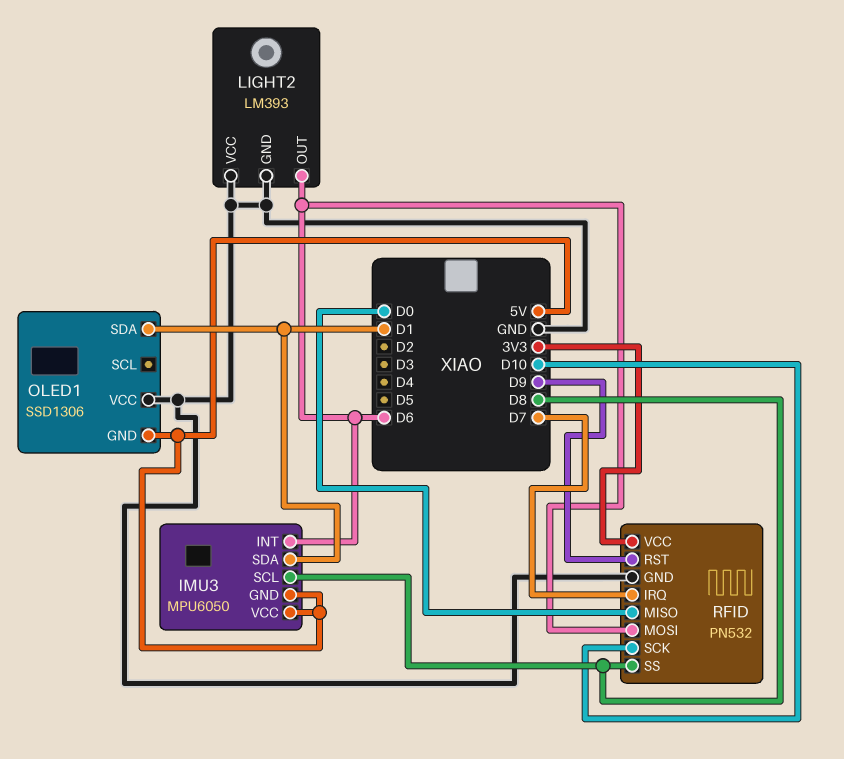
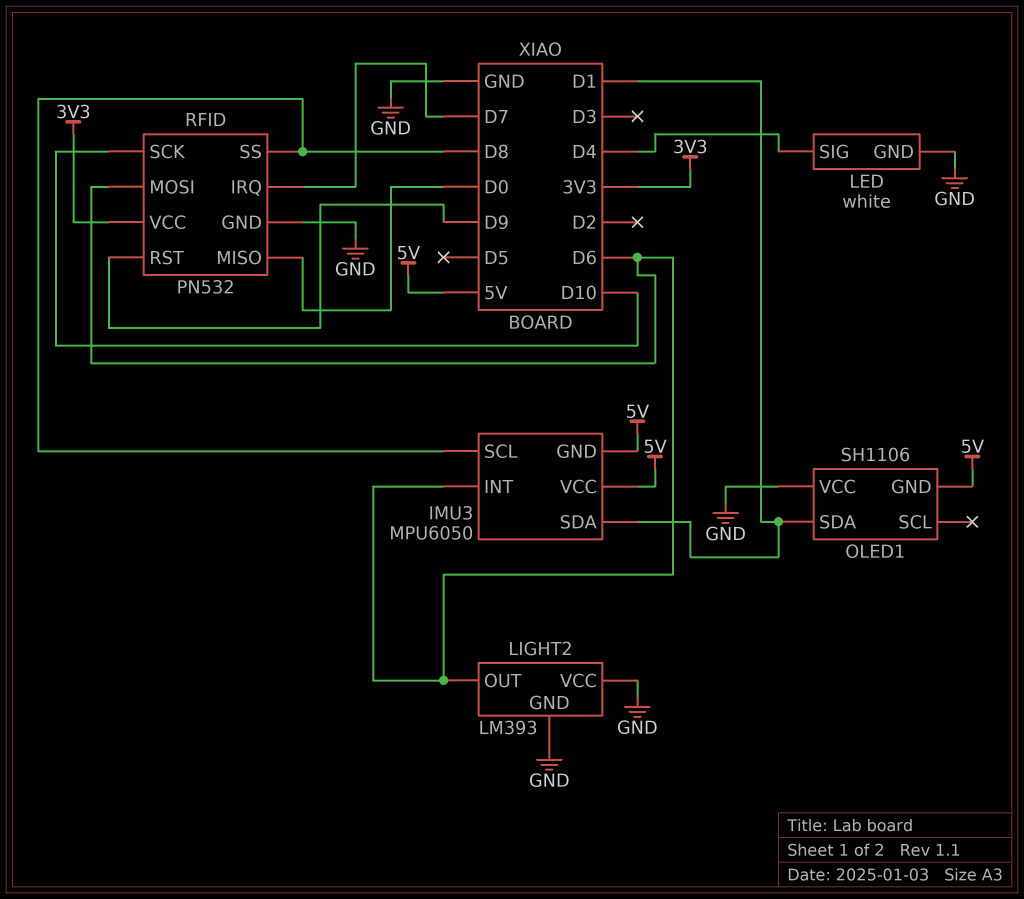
LED: none -> white
LED pin GND: none -> GND
LED pin SIG: none -> D4
OLED1: SSD1306 -> SH1106

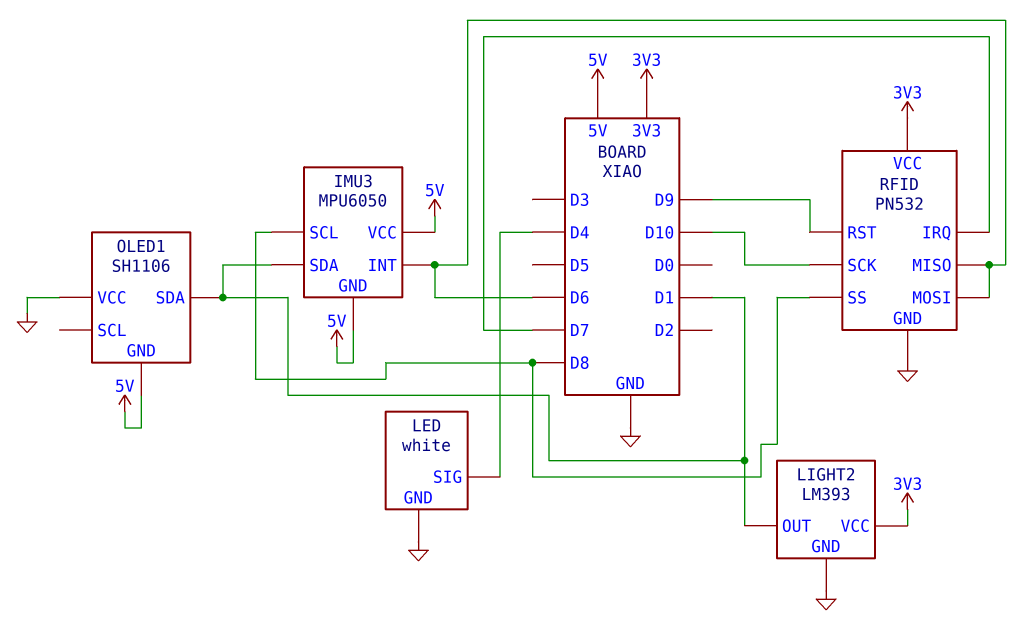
LIGHT2 pin OUT: D6 -> D1
LIGHT2 pin VCC: GND -> 3V3
RFID pin MISO: D0 -> D6

